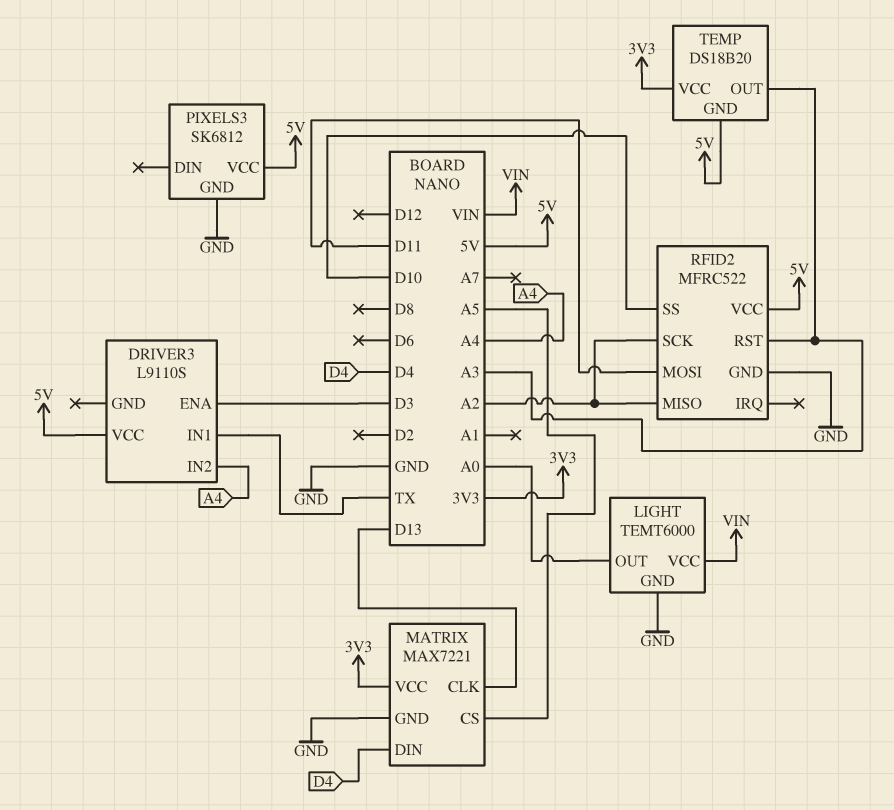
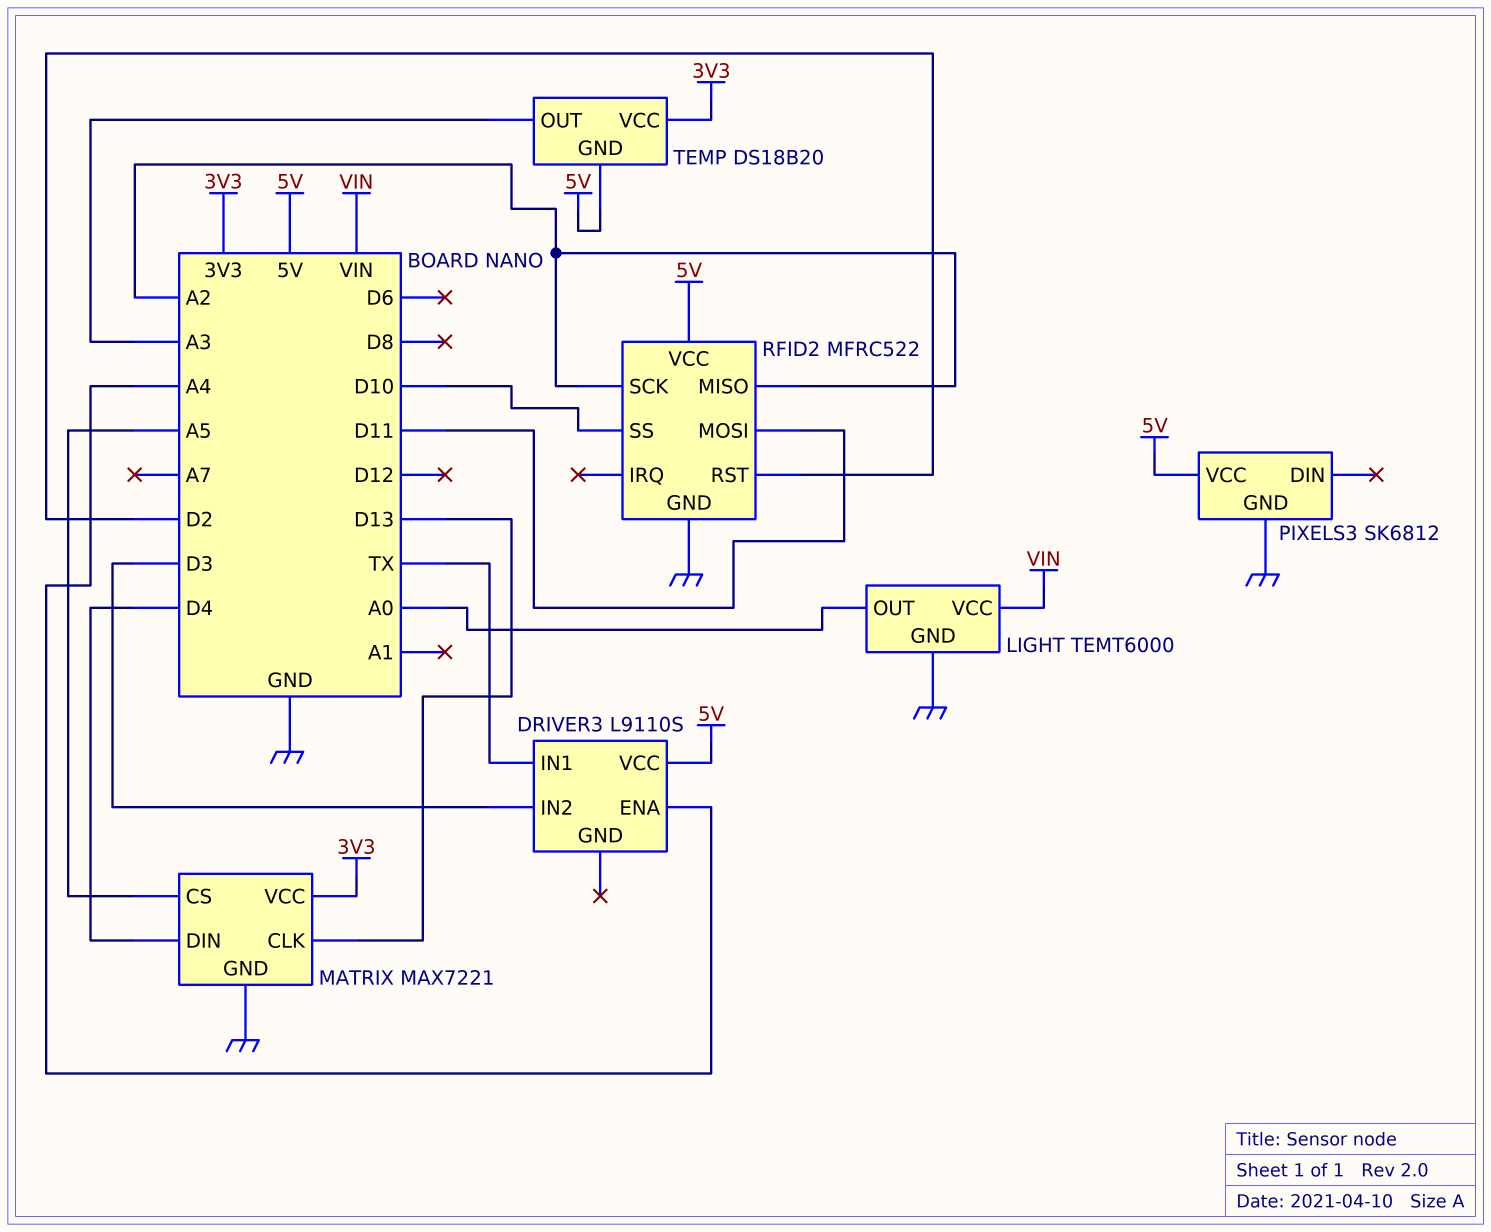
DRIVER3 pin ENA: D3 -> A4
DRIVER3 pin IN2: A4 -> D3
RFID2 pin RST: A3 -> D2

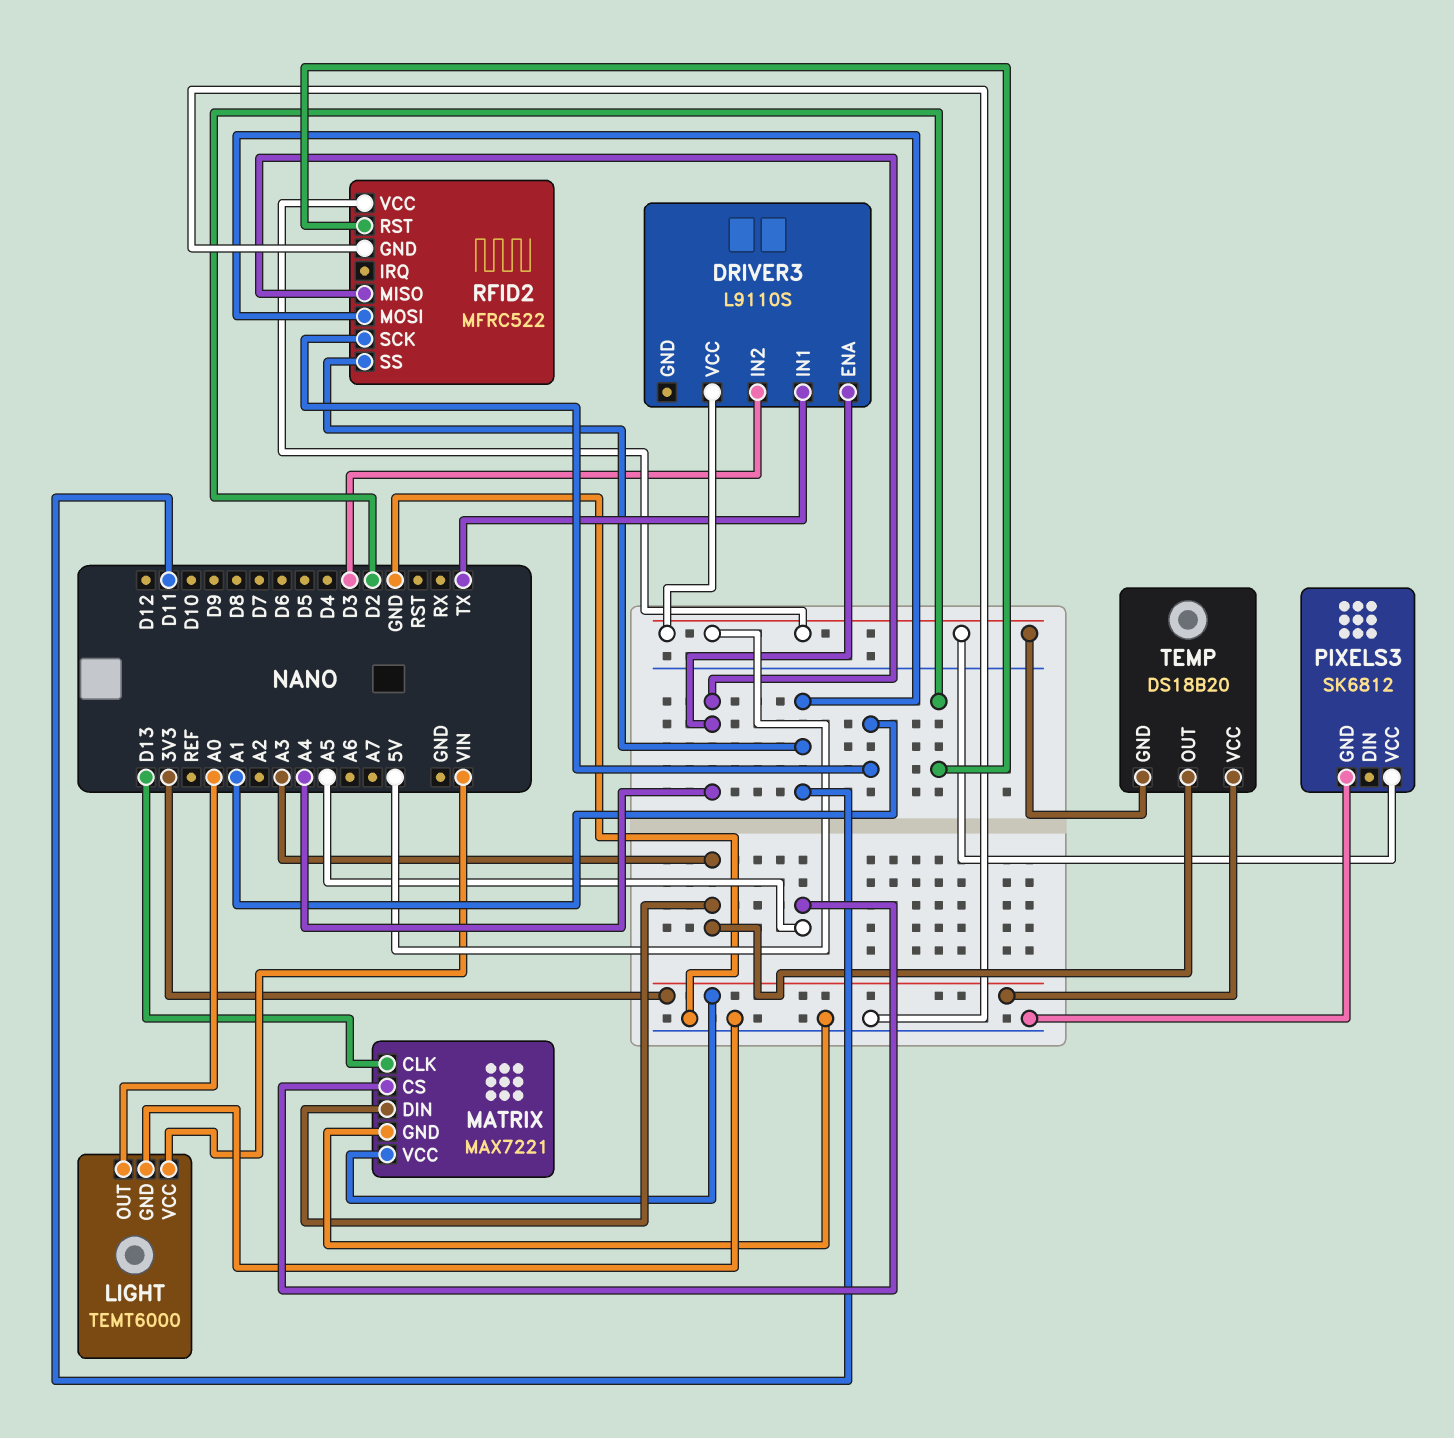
MATRIX pin DIN: D4 -> A3
RFID2 pin MISO: A2 -> A4
RFID2 pin SCK: A2 -> A1
RFID2 pin SS: D10 -> D11

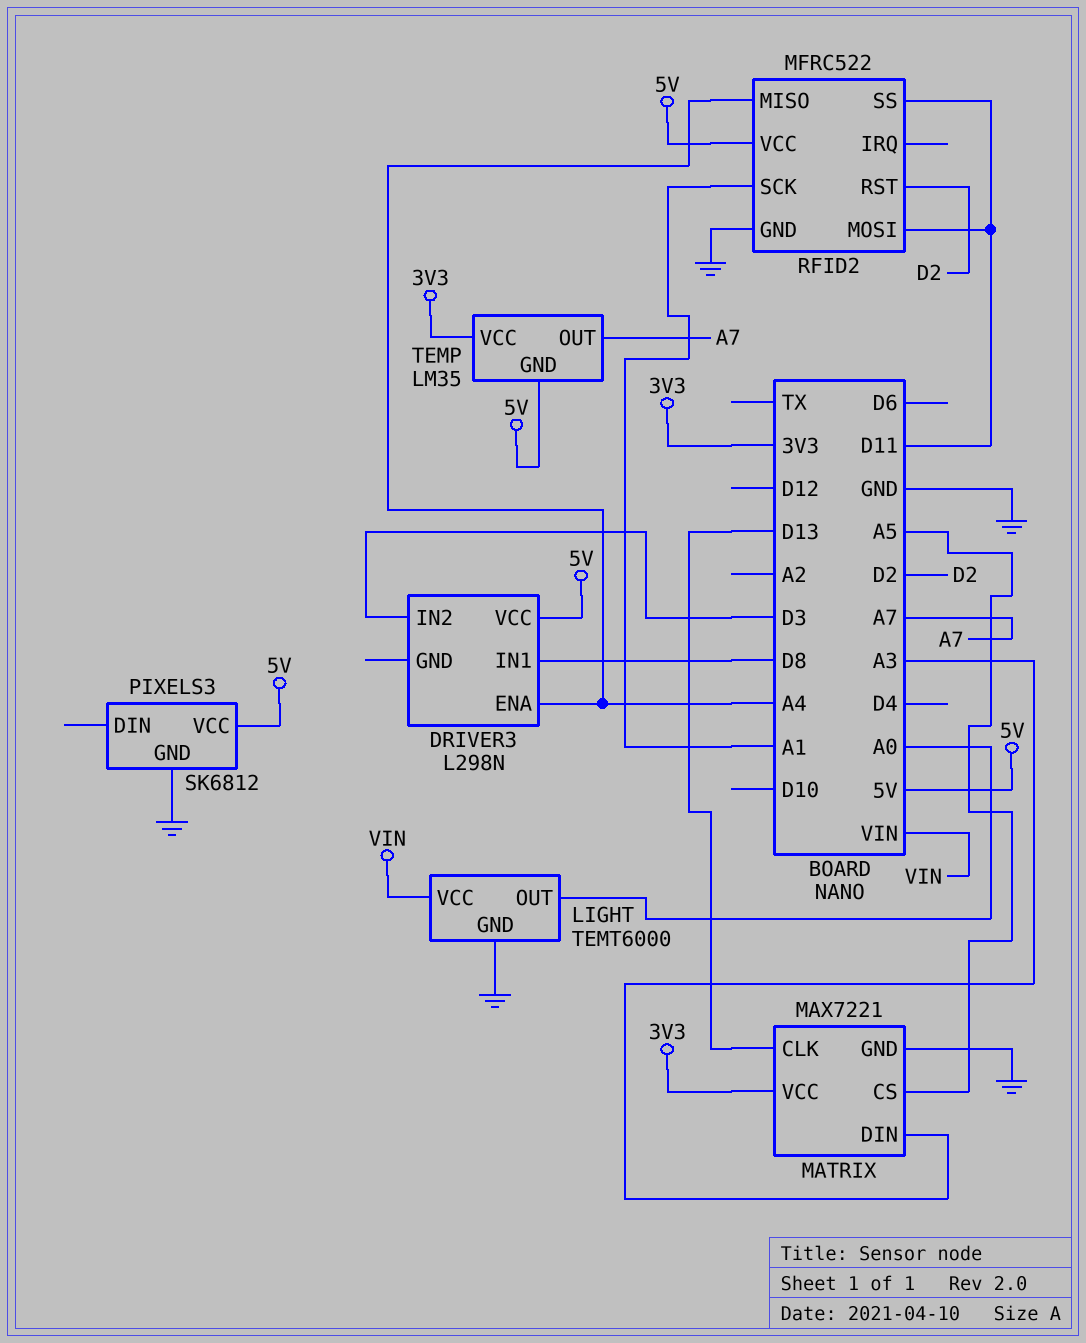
DRIVER3: L9110S -> L298N
DRIVER3 pin IN1: TX -> D8
TEMP: DS18B20 -> LM35
TEMP pin OUT: A3 -> A7

